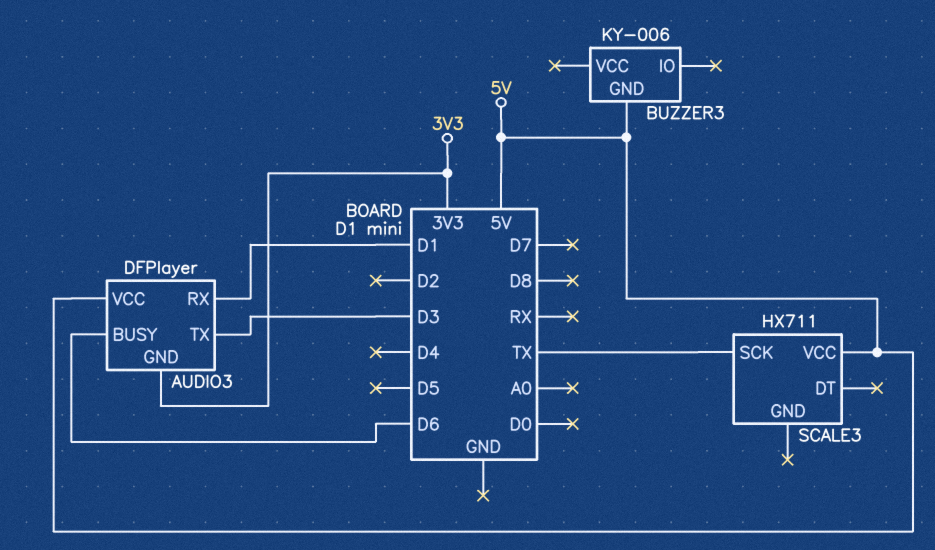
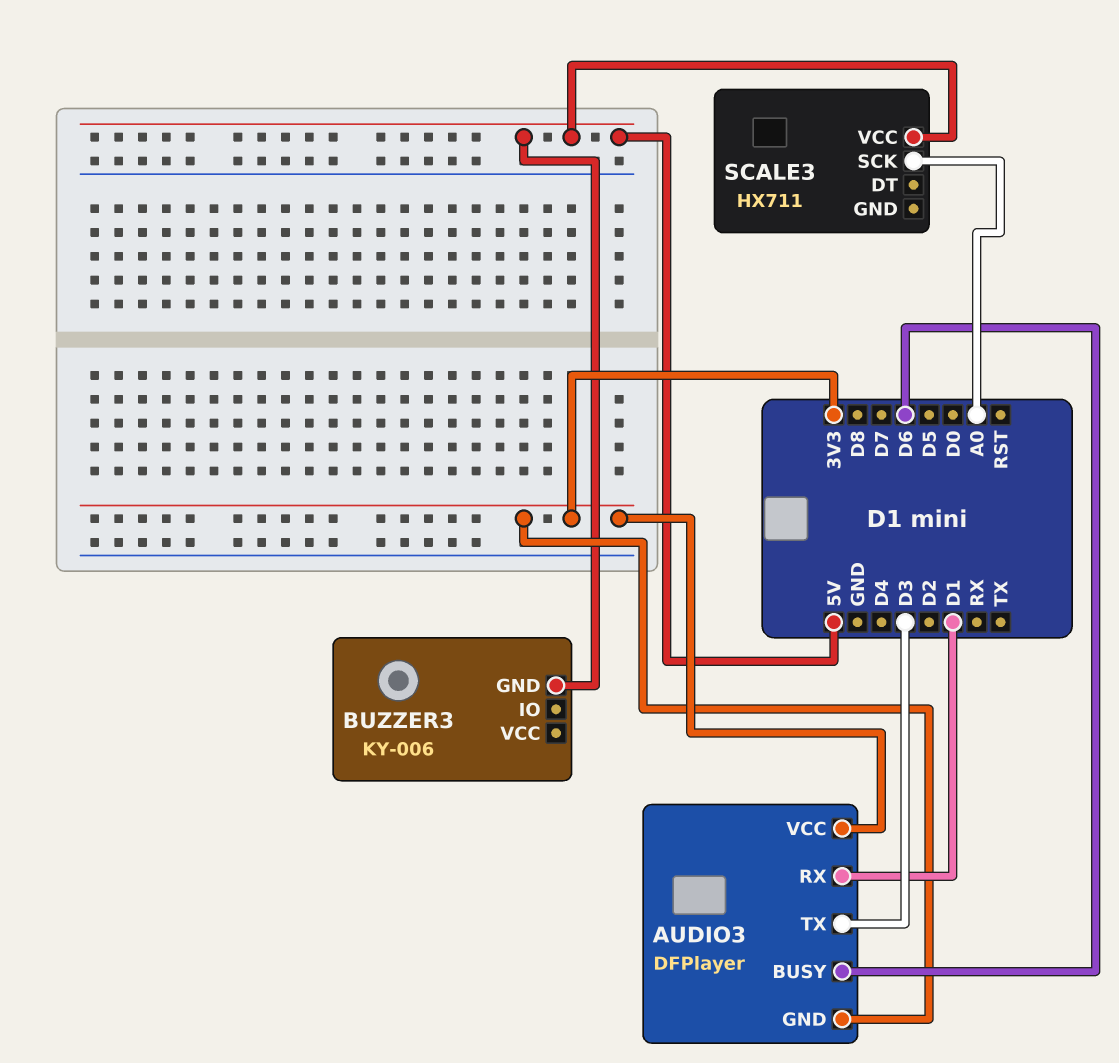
AUDIO3 pin VCC: 5V -> 3V3
SCALE3 pin SCK: TX -> A0

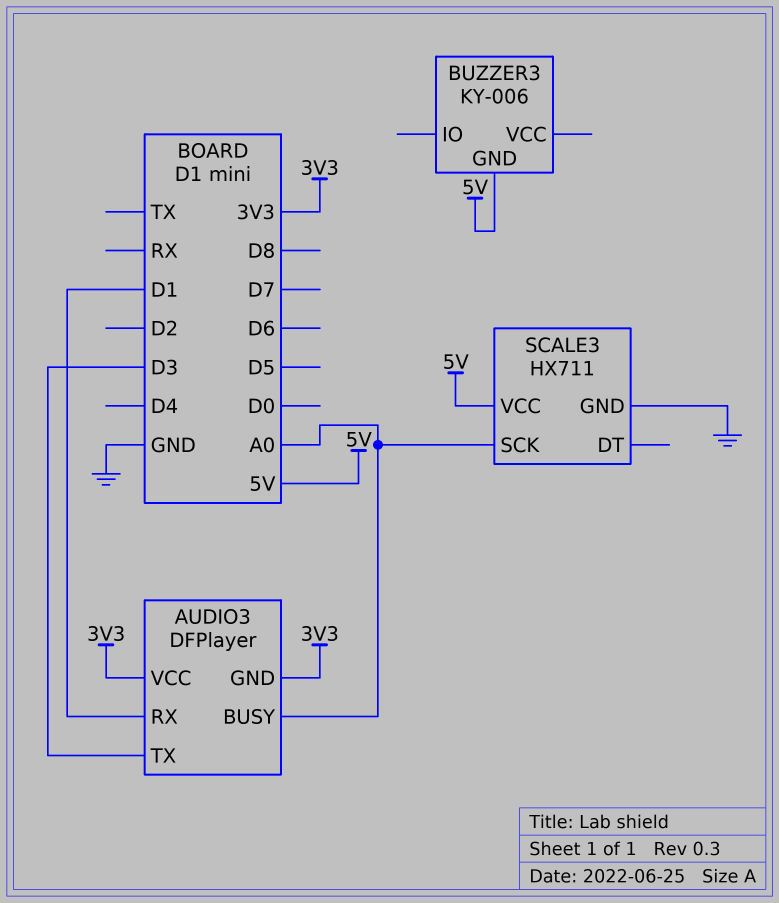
AUDIO3 pin BUSY: D6 -> A0
SCALE3 pin GND: none -> GND

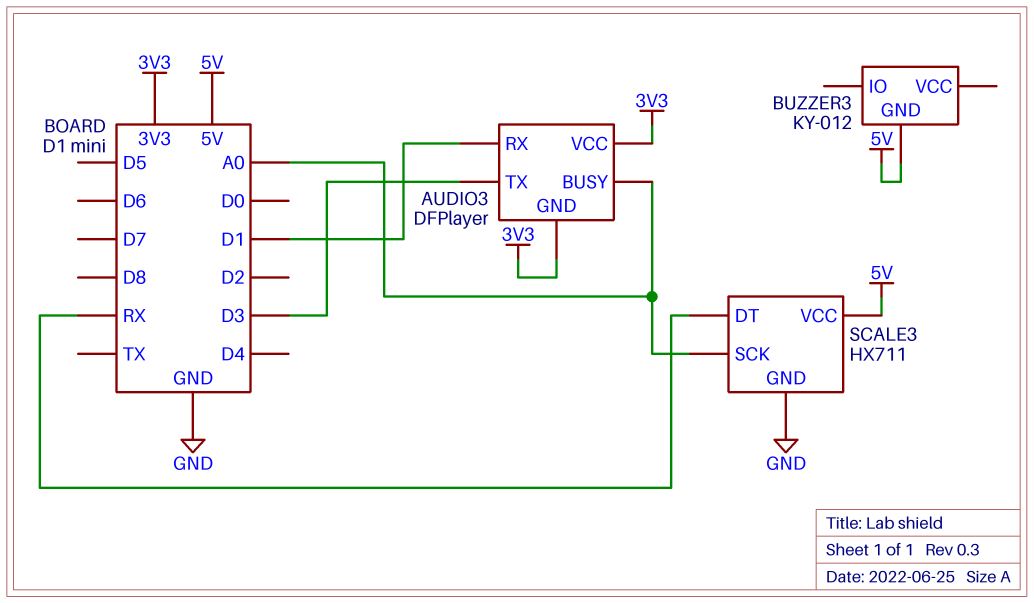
BUZZER3: KY-006 -> KY-012
SCALE3 pin DT: none -> RX

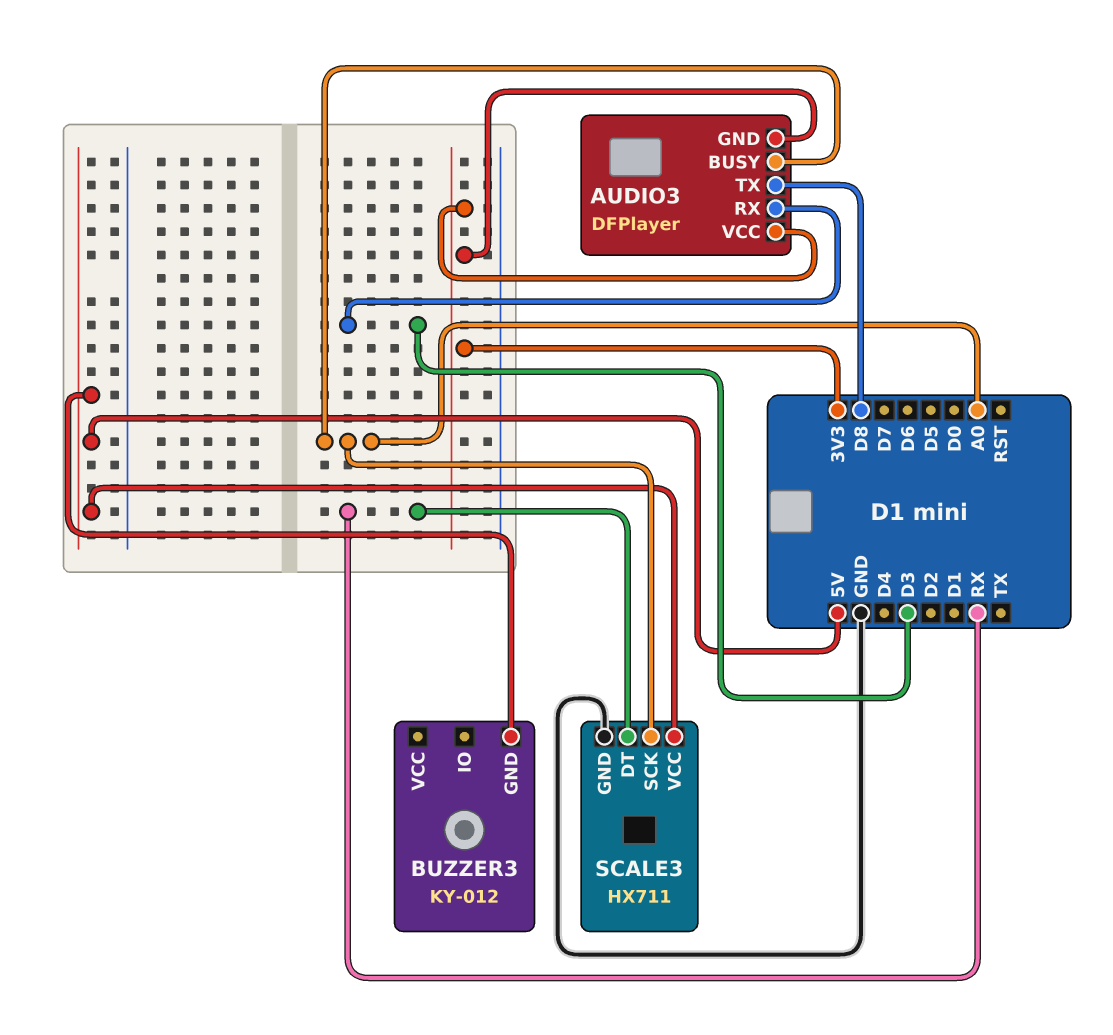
AUDIO3 pin RX: D1 -> D3
AUDIO3 pin TX: D3 -> D8

